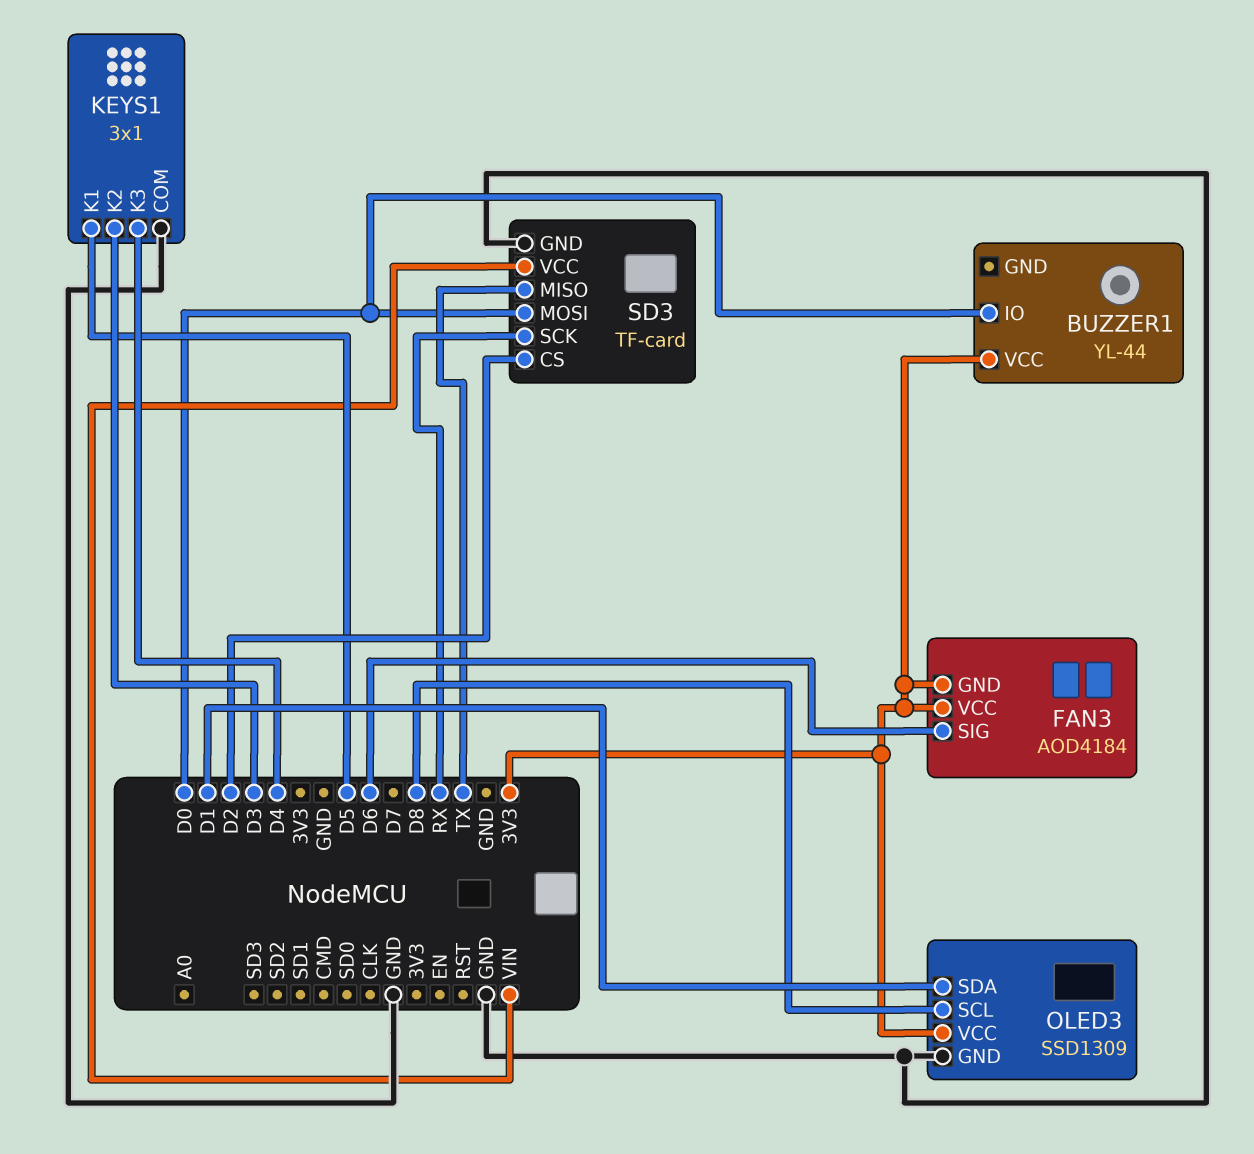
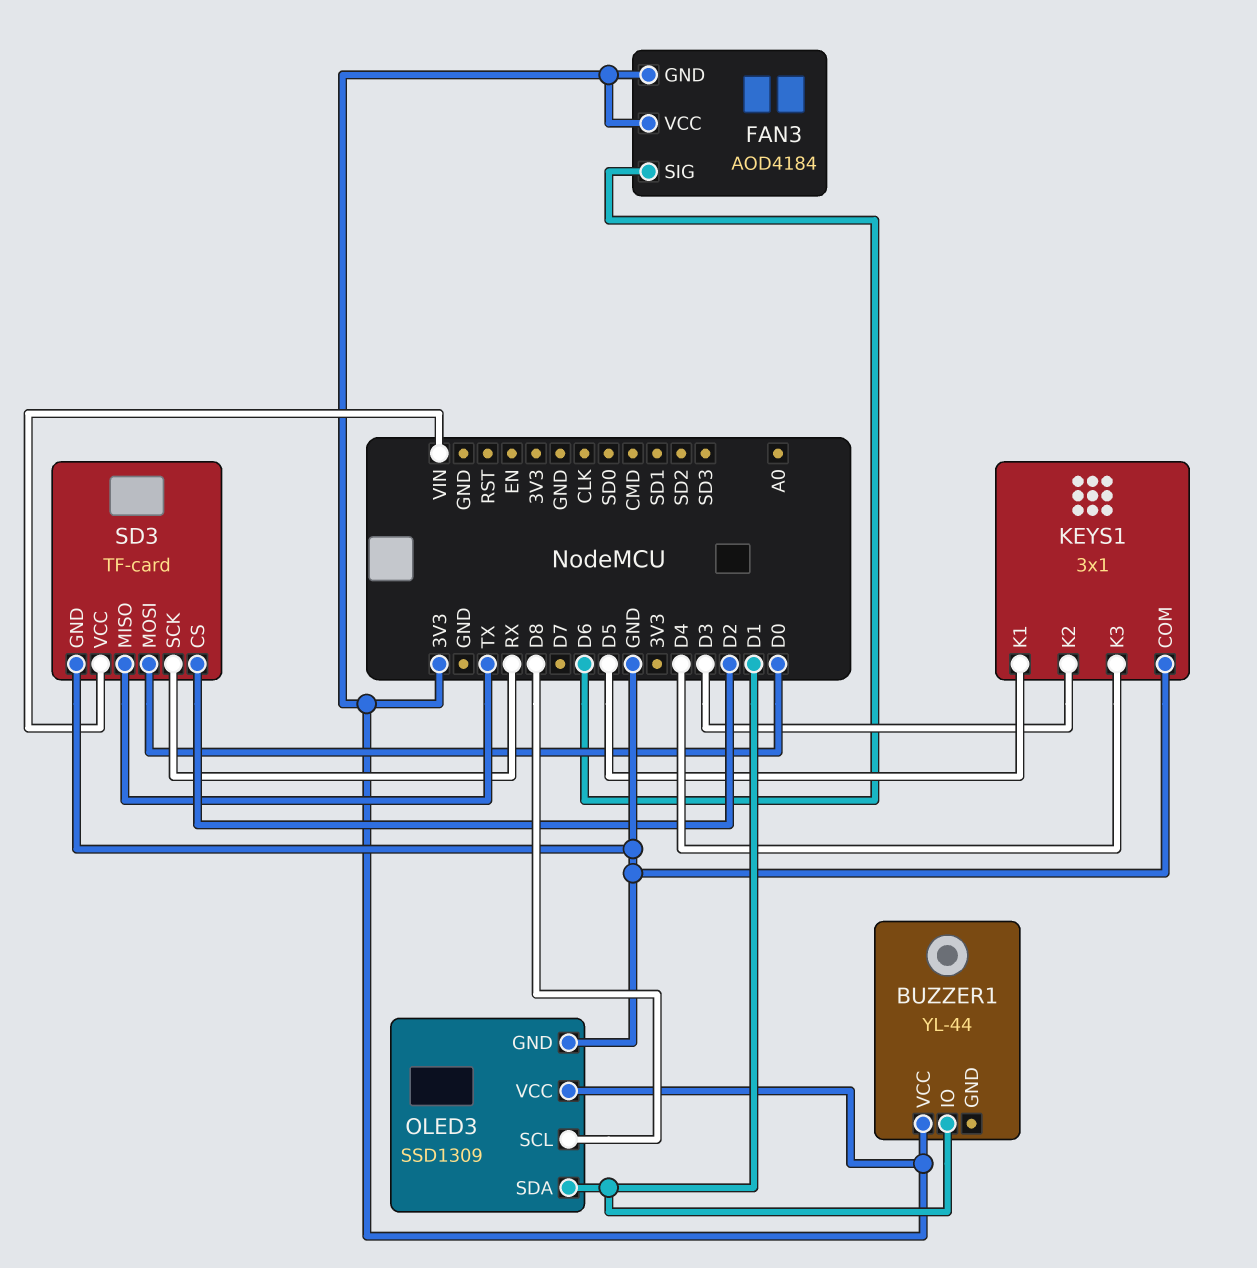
BUZZER1 pin IO: D0 -> D1

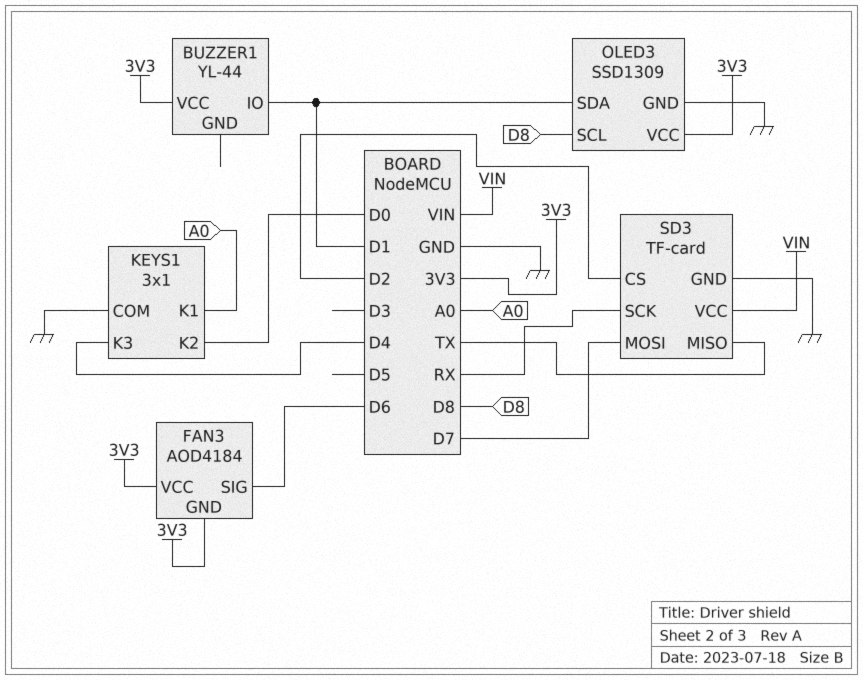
KEYS1 pin K1: D5 -> A0
KEYS1 pin K2: D3 -> D0
SD3 pin MOSI: D0 -> D7

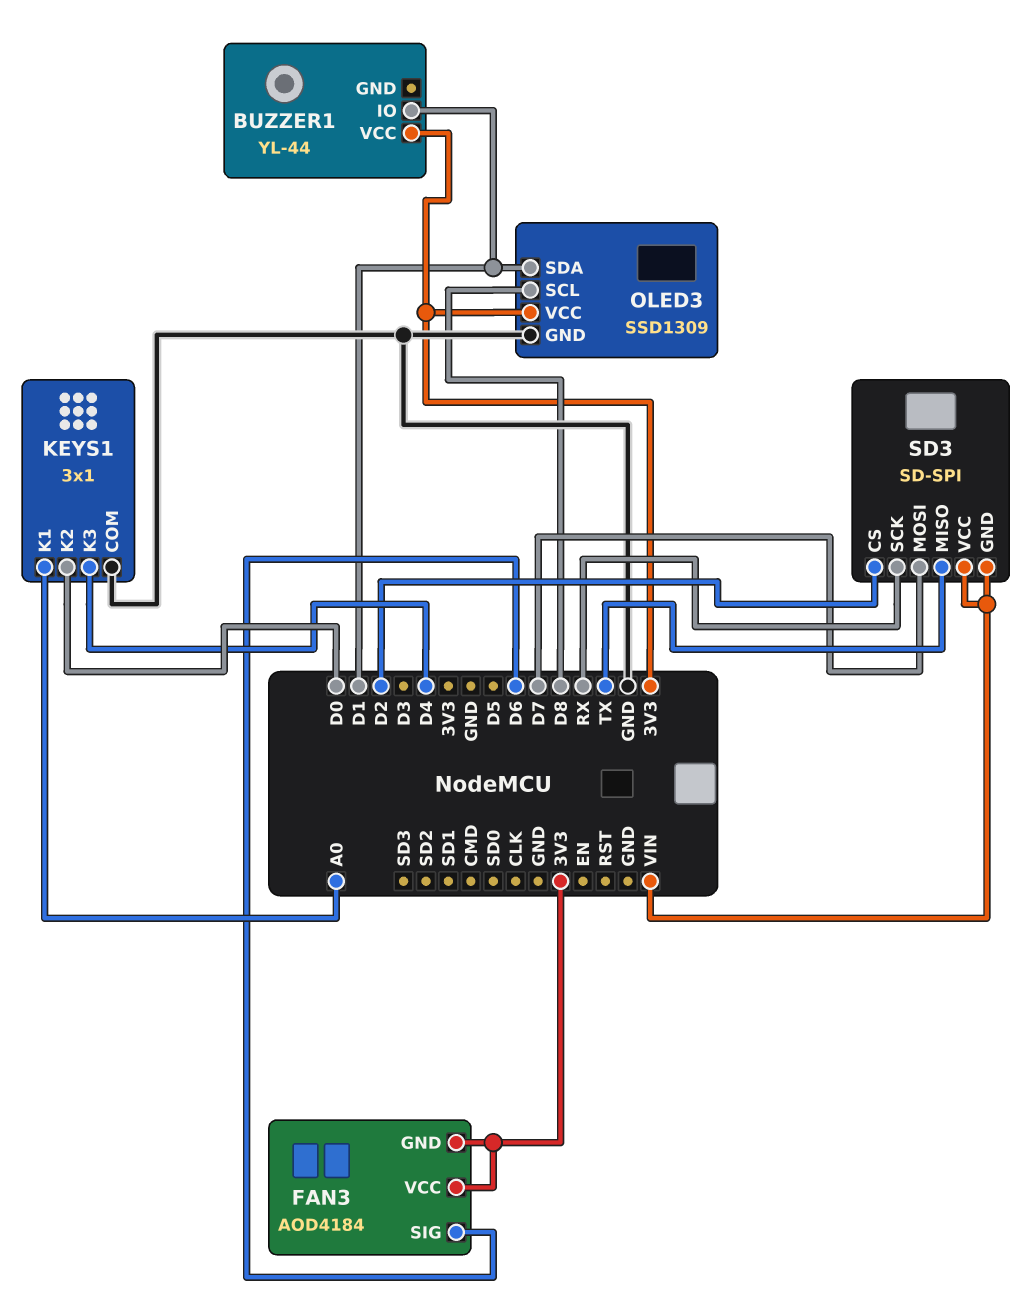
SD3: TF-card -> SD-SPI
SD3 pin GND: GND -> VIN

